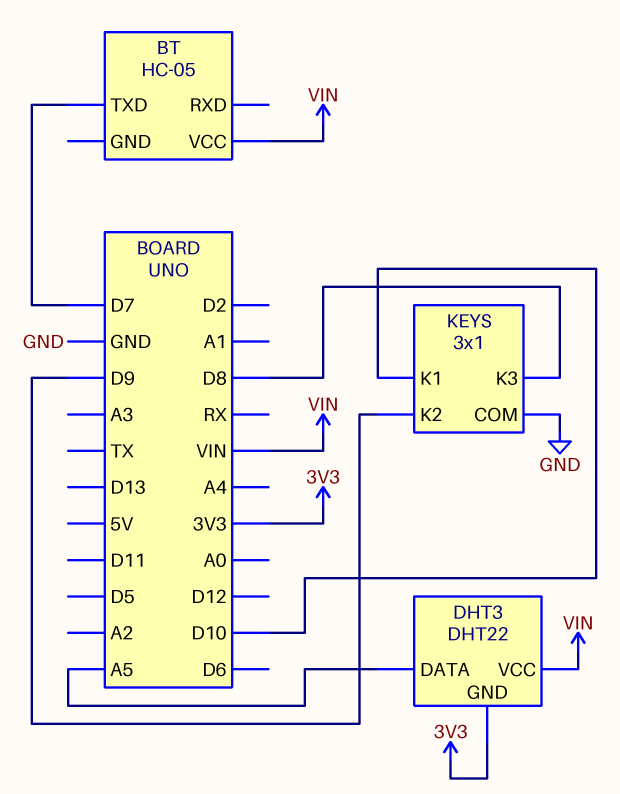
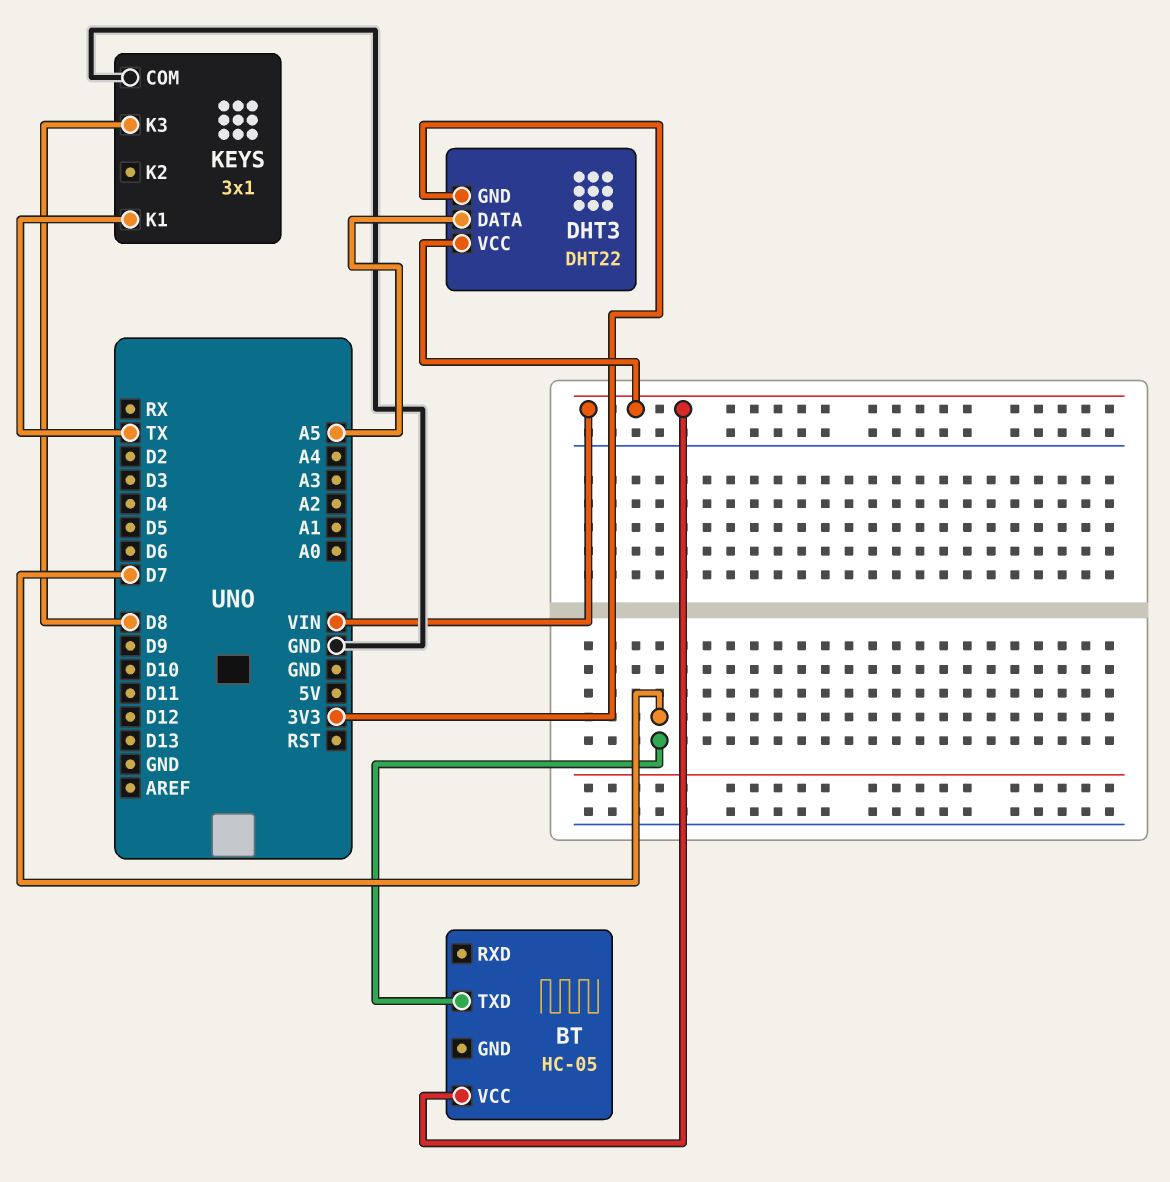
KEYS pin K1: D10 -> TX
KEYS pin K2: D9 -> none

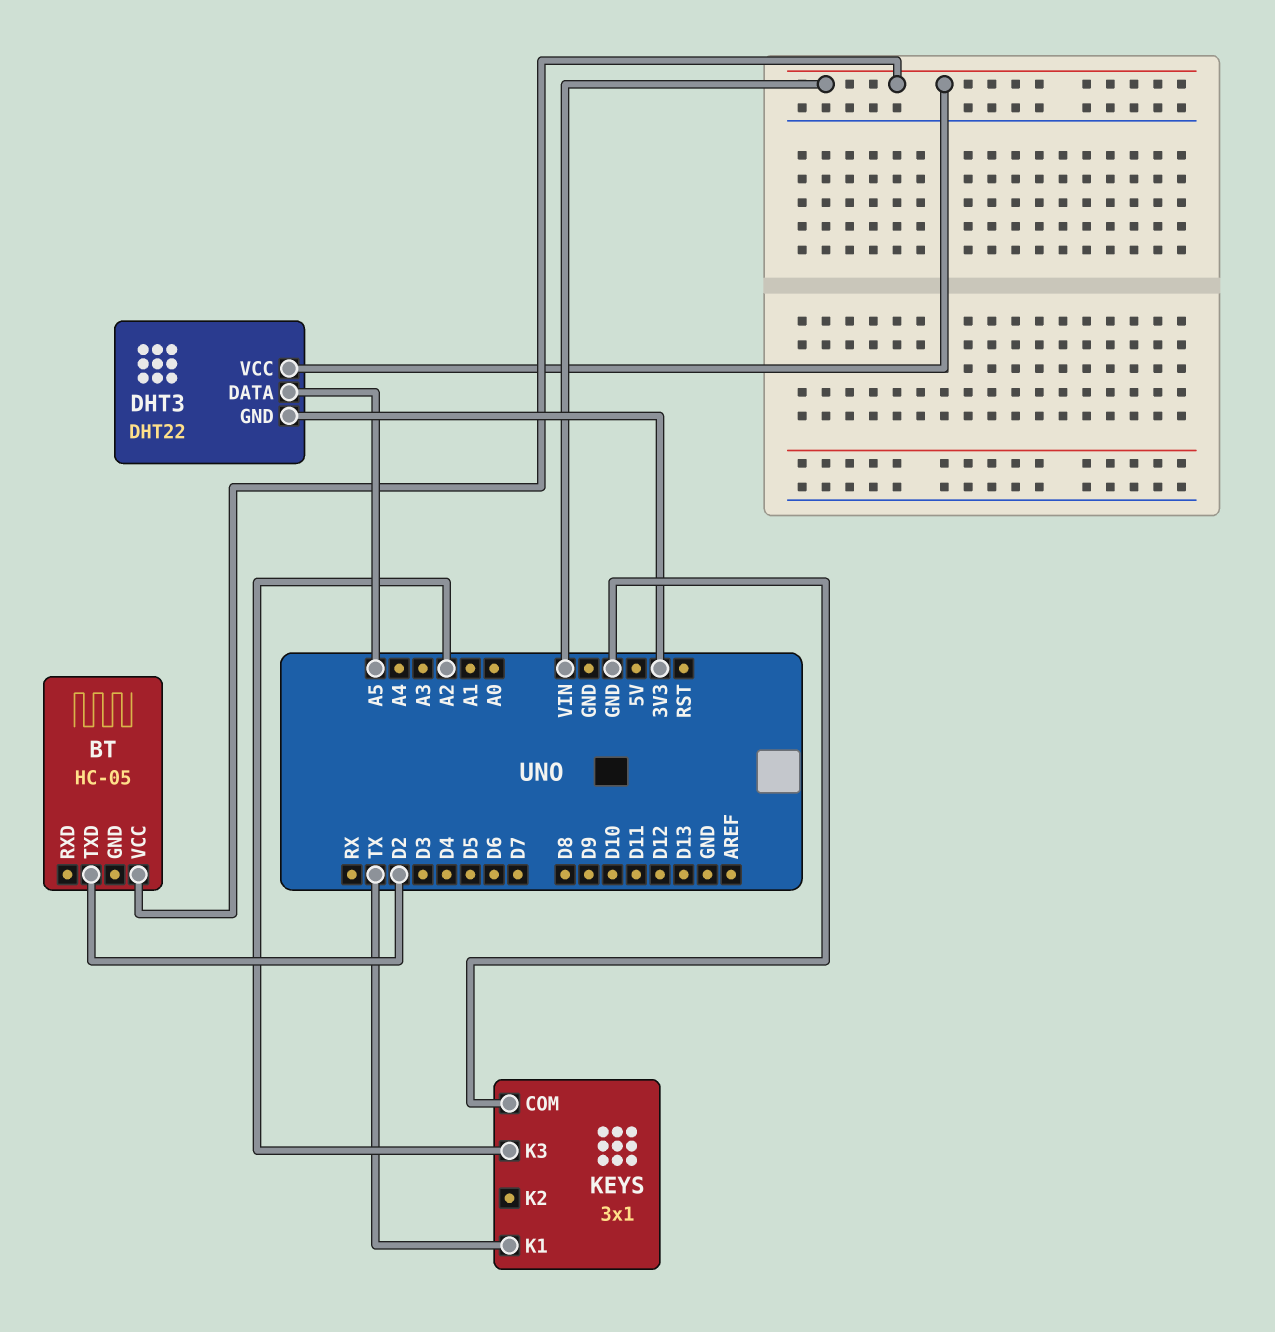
BT pin TXD: D7 -> D2
KEYS pin K3: D8 -> A2

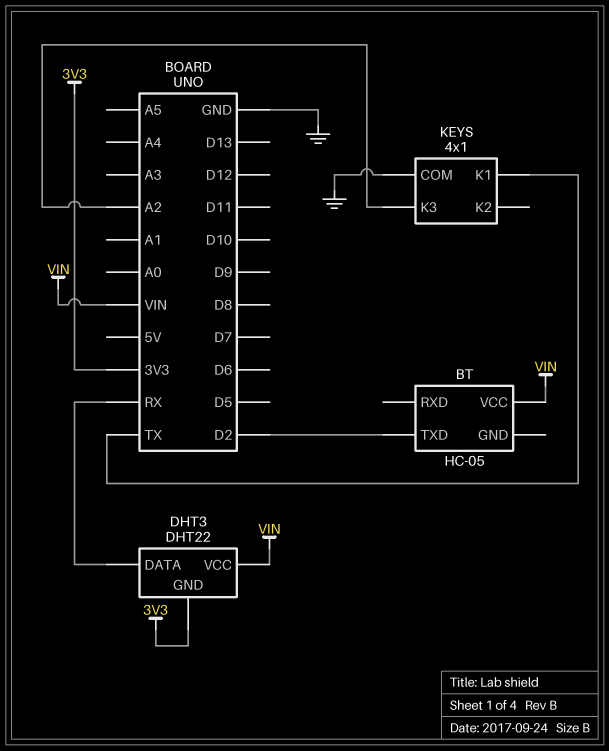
DHT3 pin DATA: A5 -> RX
KEYS: 3x1 -> 4x1

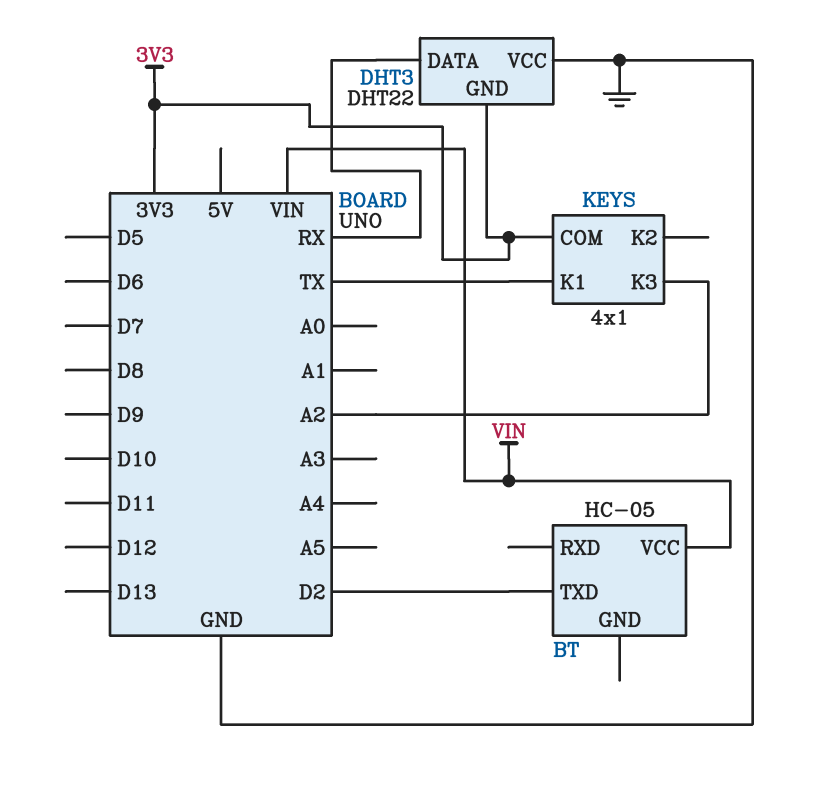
DHT3 pin VCC: VIN -> GND
KEYS pin COM: GND -> 3V3

